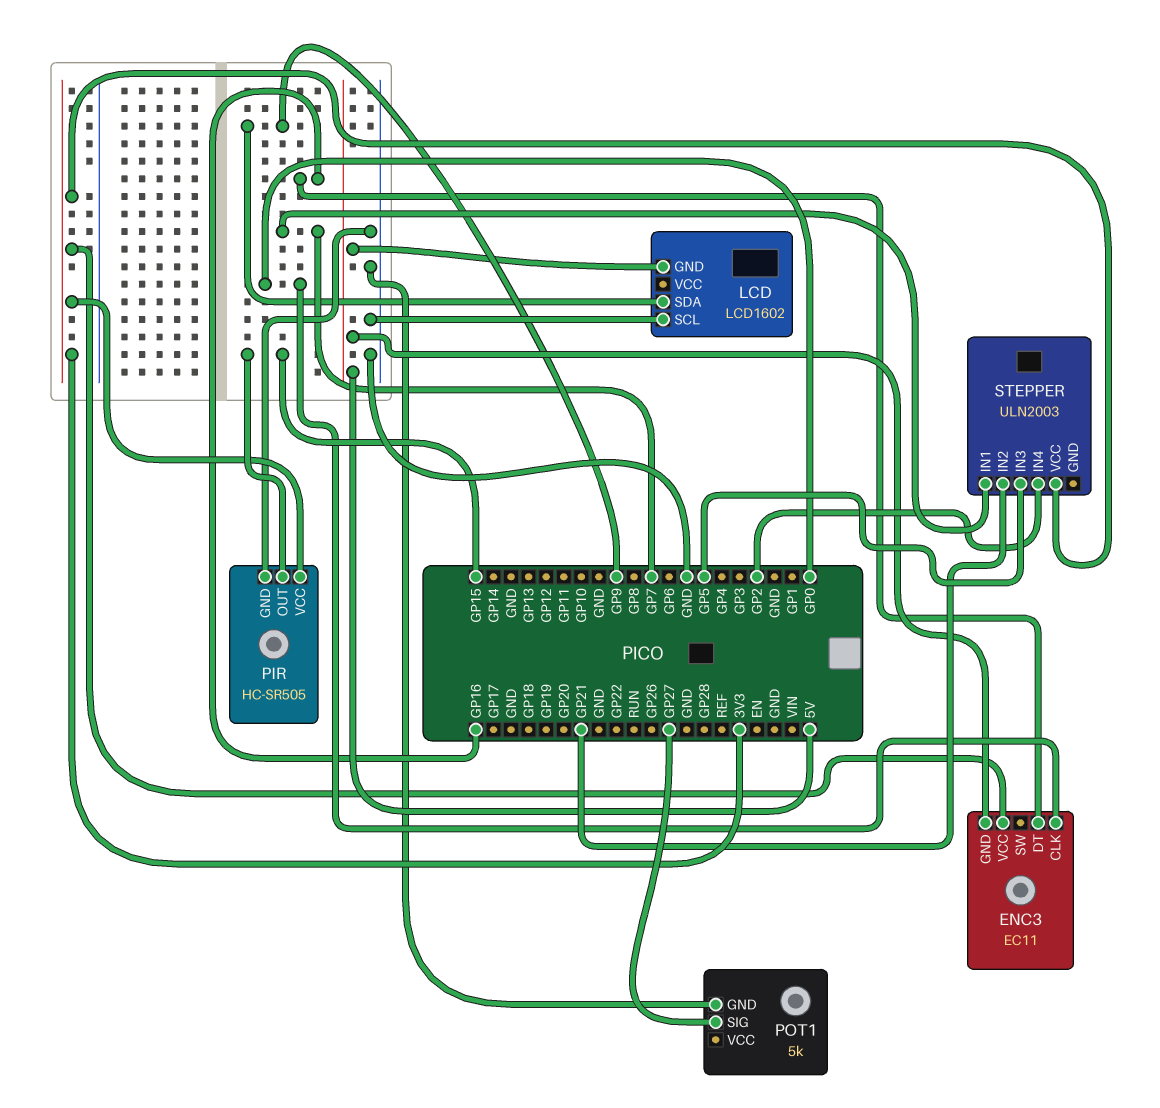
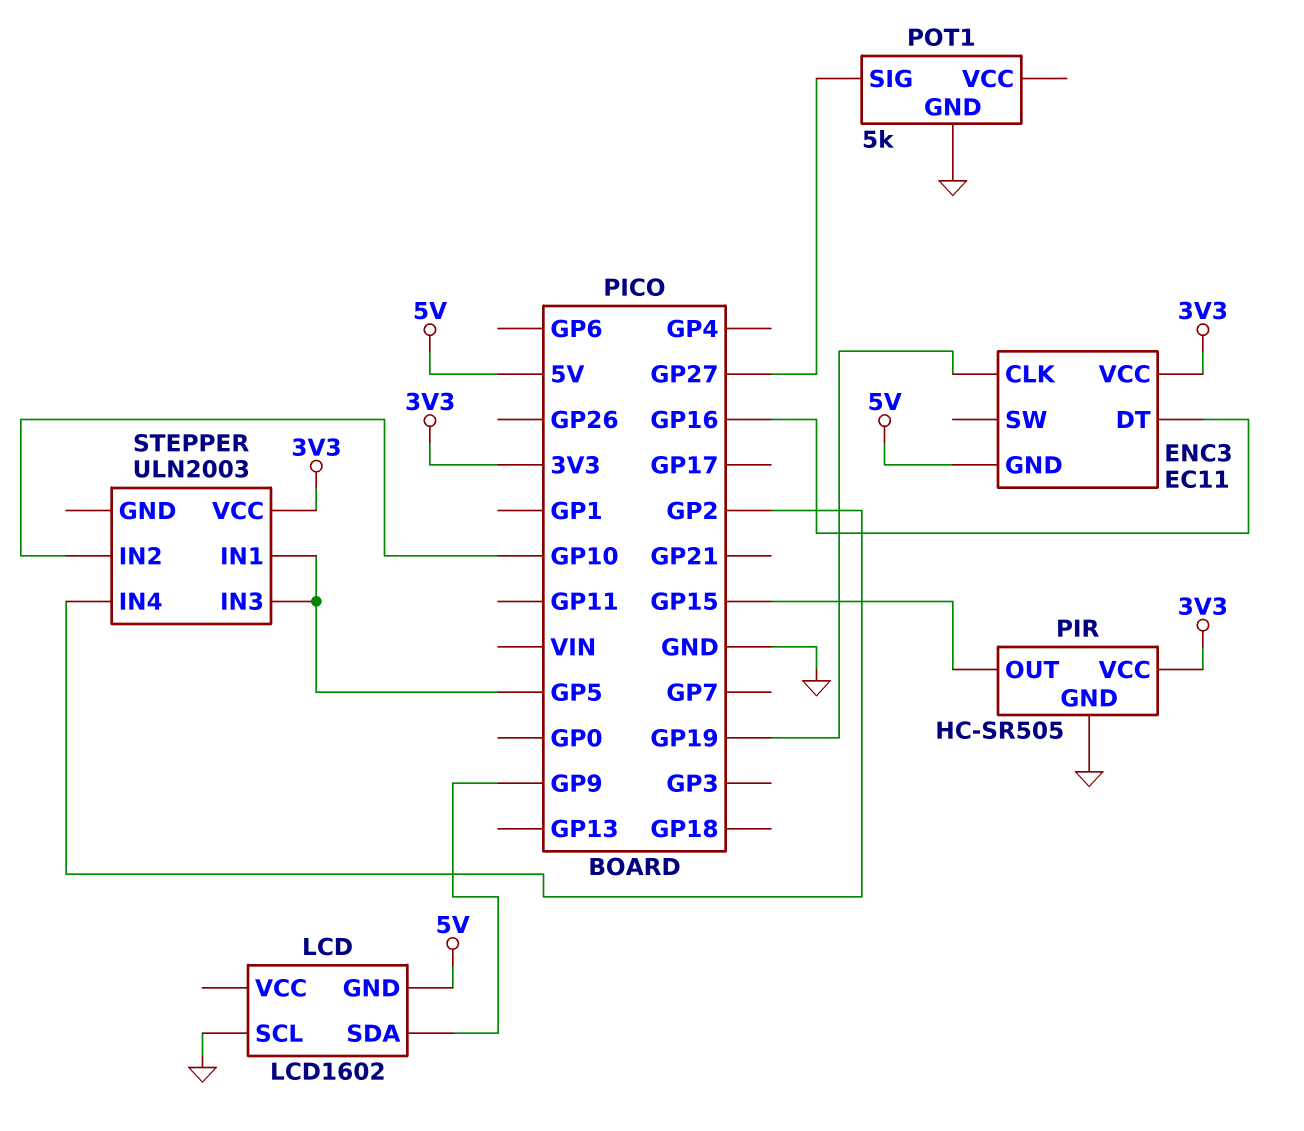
ENC3 pin CLK: GP0 -> GP19
STEPPER pin IN1: GP7 -> GP5
STEPPER pin IN2: GP21 -> GP10

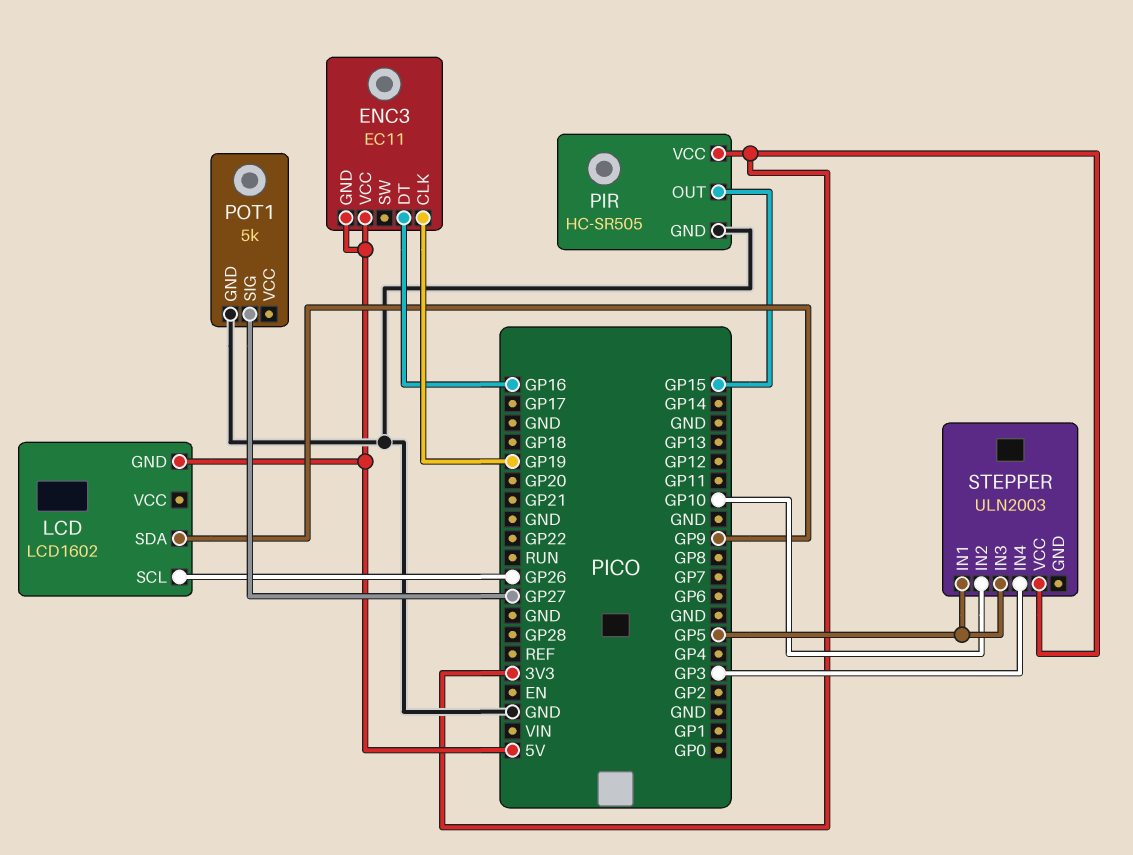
ENC3 pin VCC: 3V3 -> 5V
LCD pin SCL: GND -> GP26
STEPPER pin IN4: GP2 -> GP3

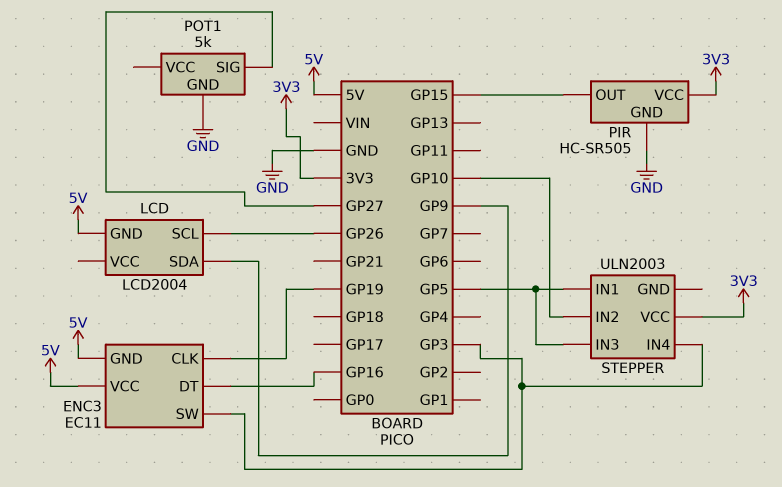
ENC3 pin SW: none -> GP3
LCD: LCD1602 -> LCD2004

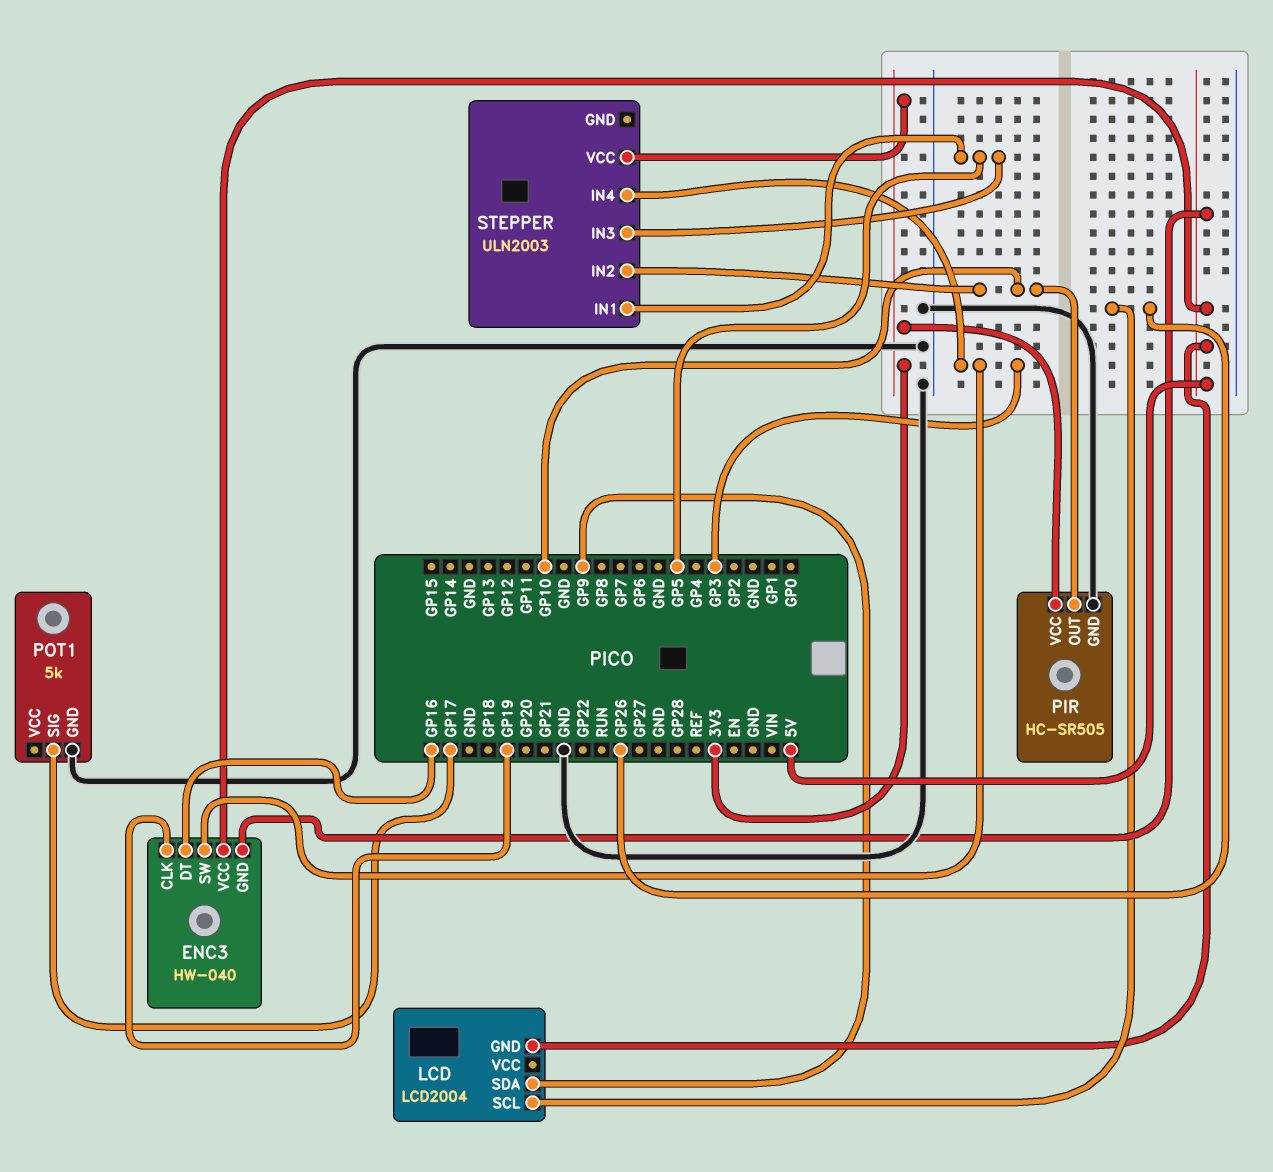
ENC3: EC11 -> HW-040
PIR pin OUT: GP15 -> GP10
POT1 pin SIG: GP27 -> GP17

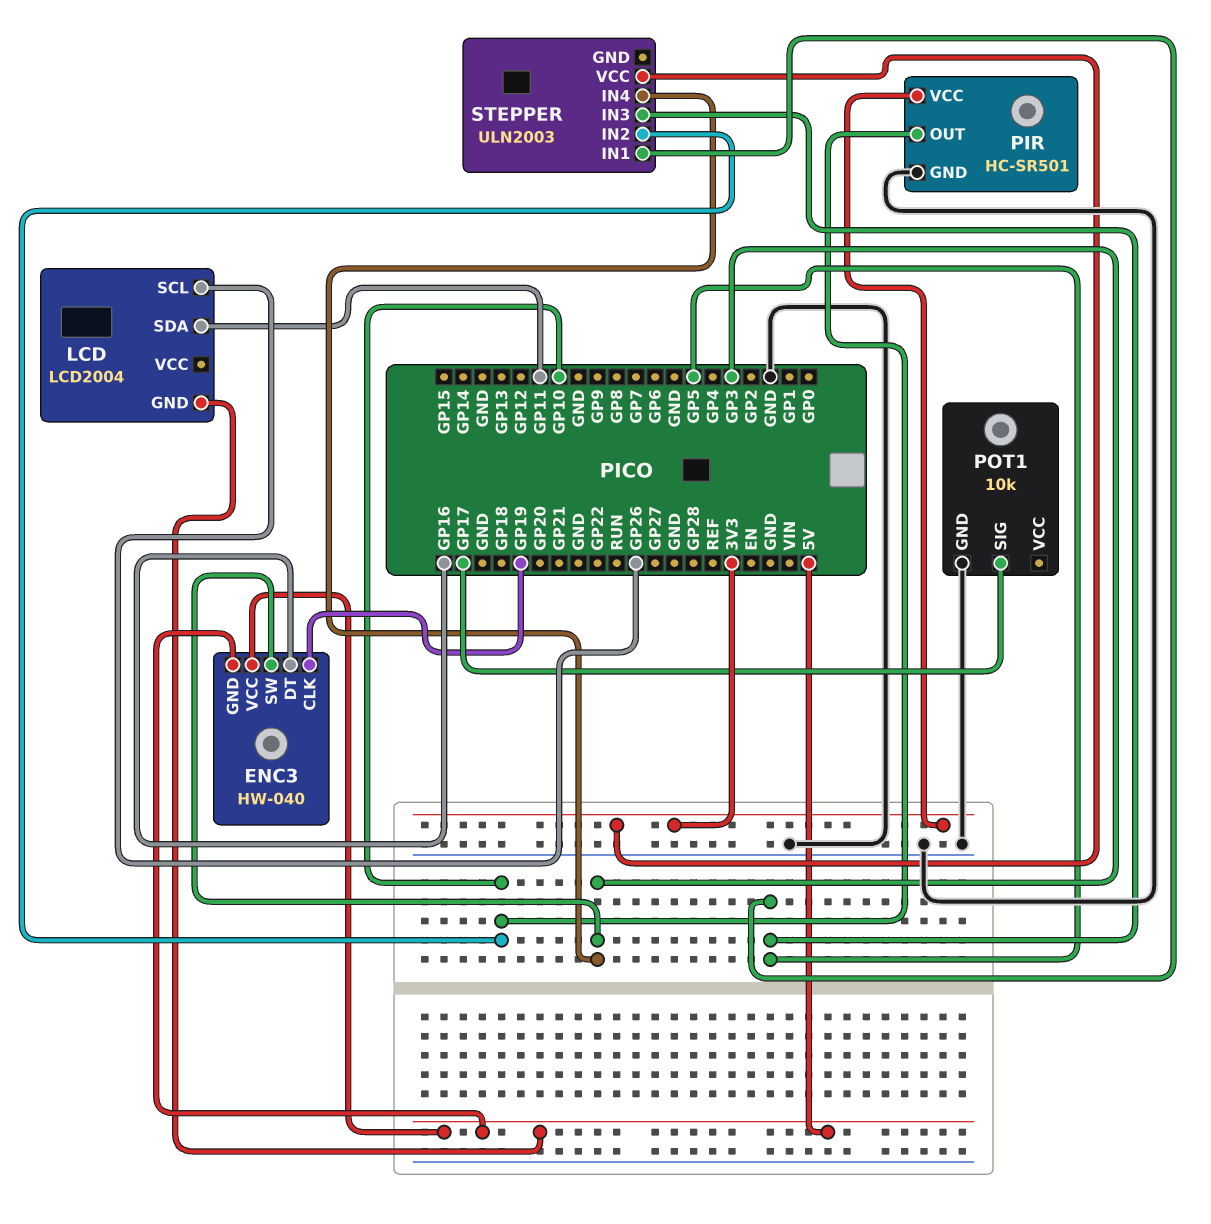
LCD pin SDA: GP9 -> GP11
PIR: HC-SR505 -> HC-SR501
POT1: 5k -> 10k

